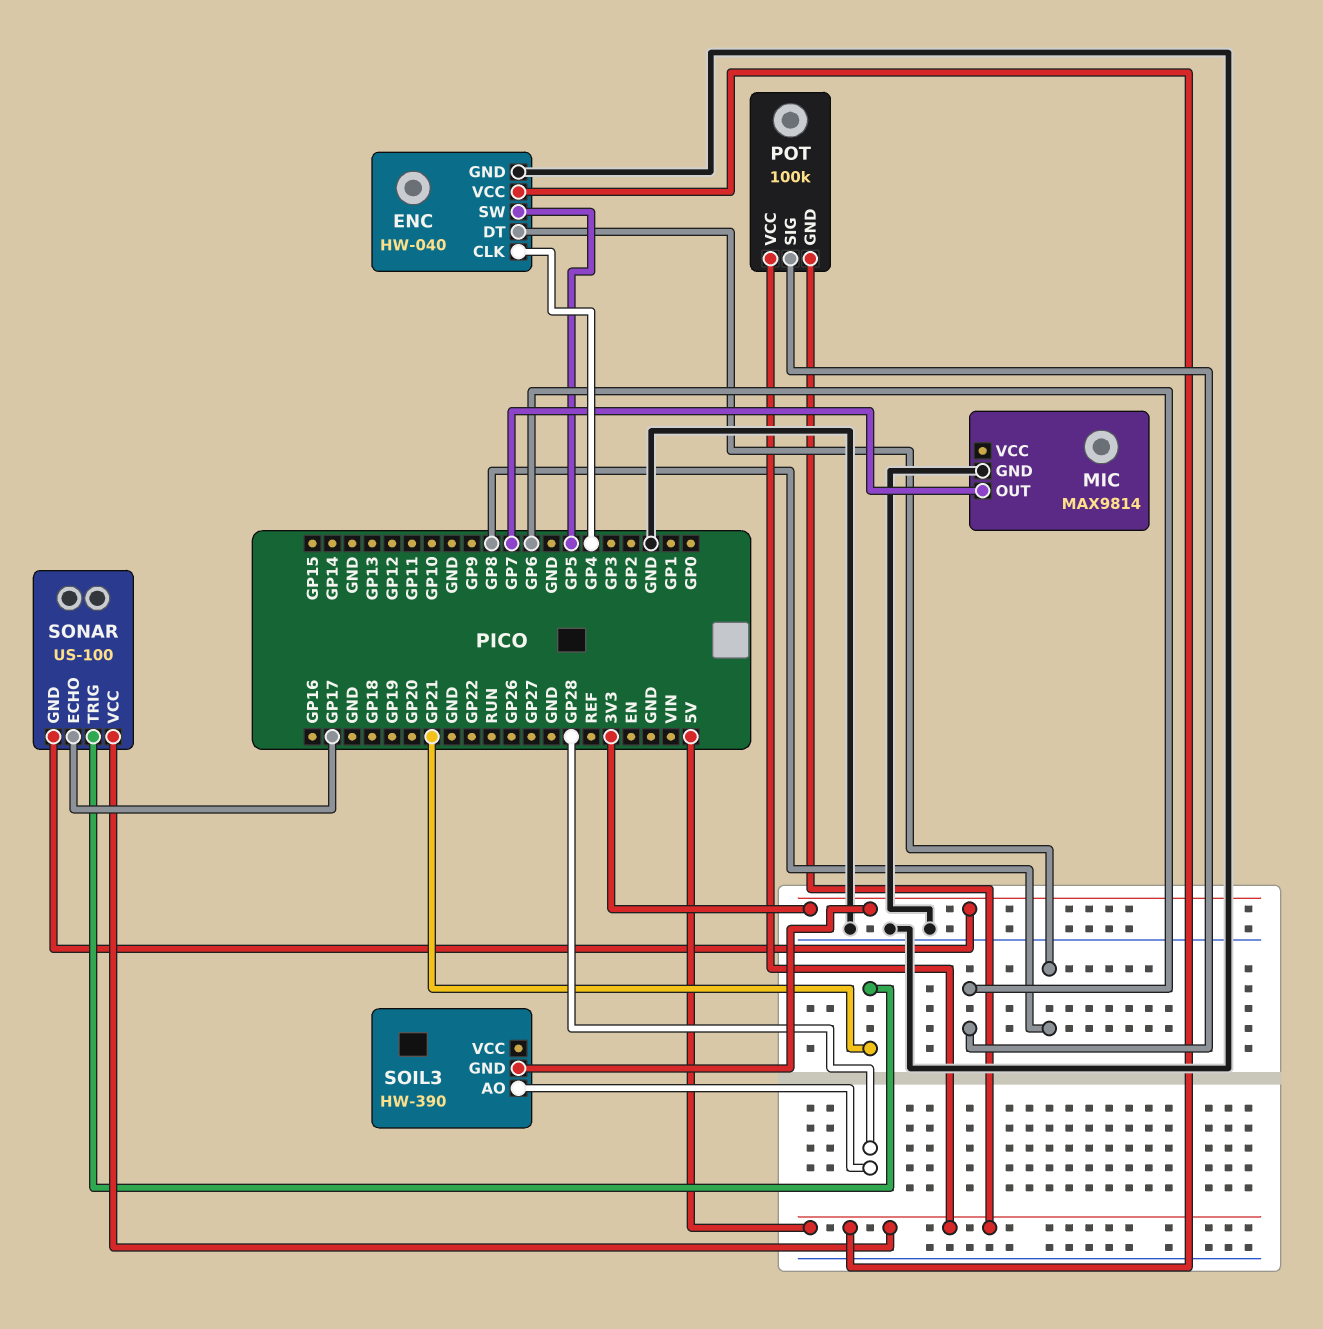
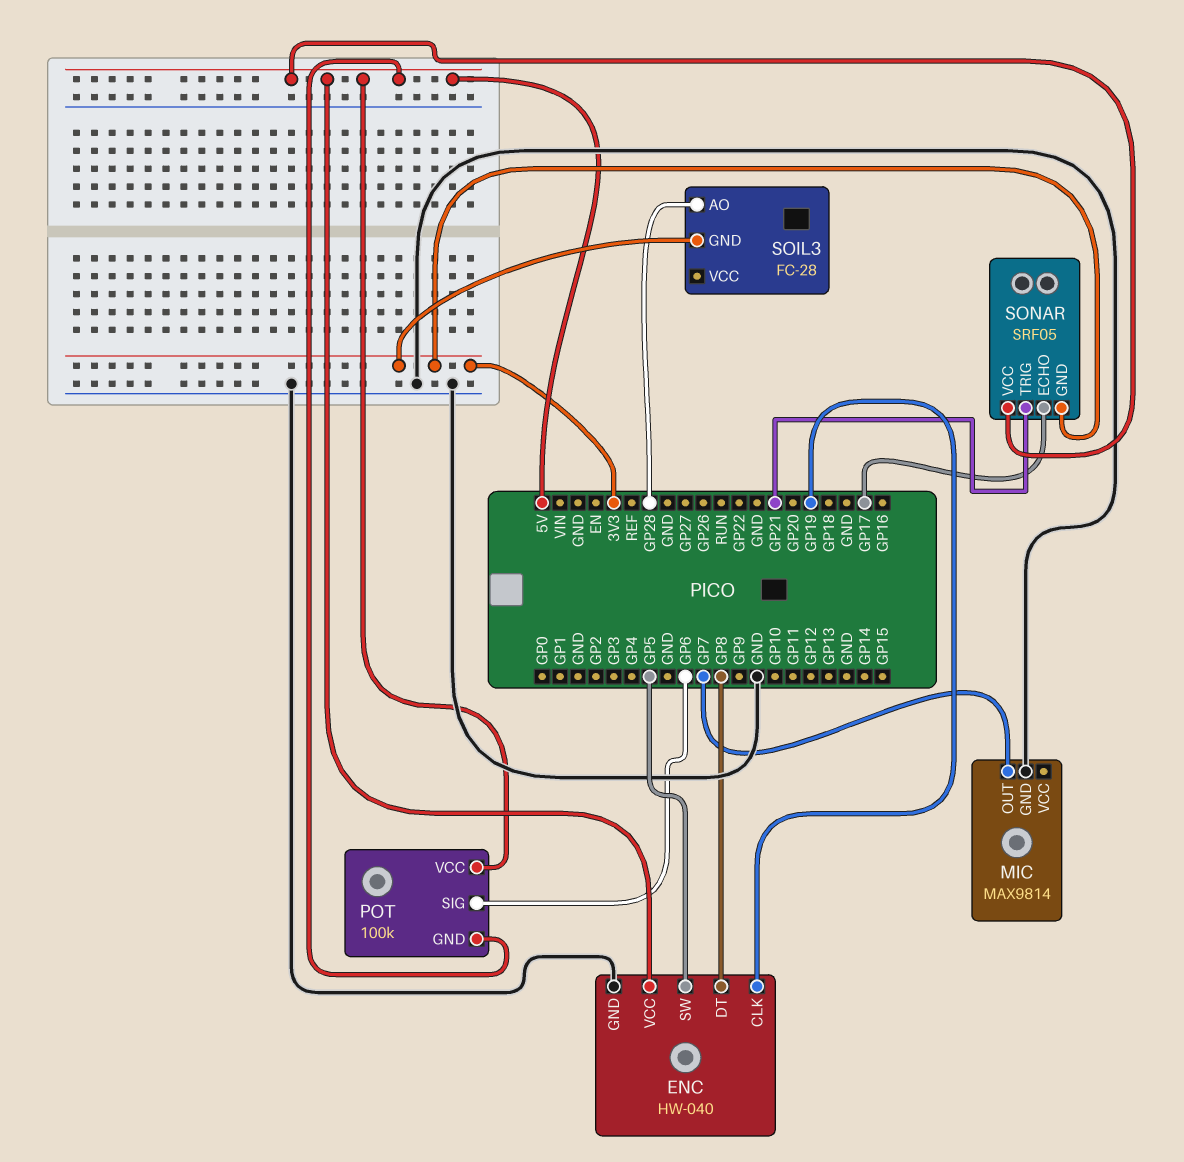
ENC pin CLK: GP4 -> GP19
SOIL3: HW-390 -> FC-28
SONAR: US-100 -> SRF05

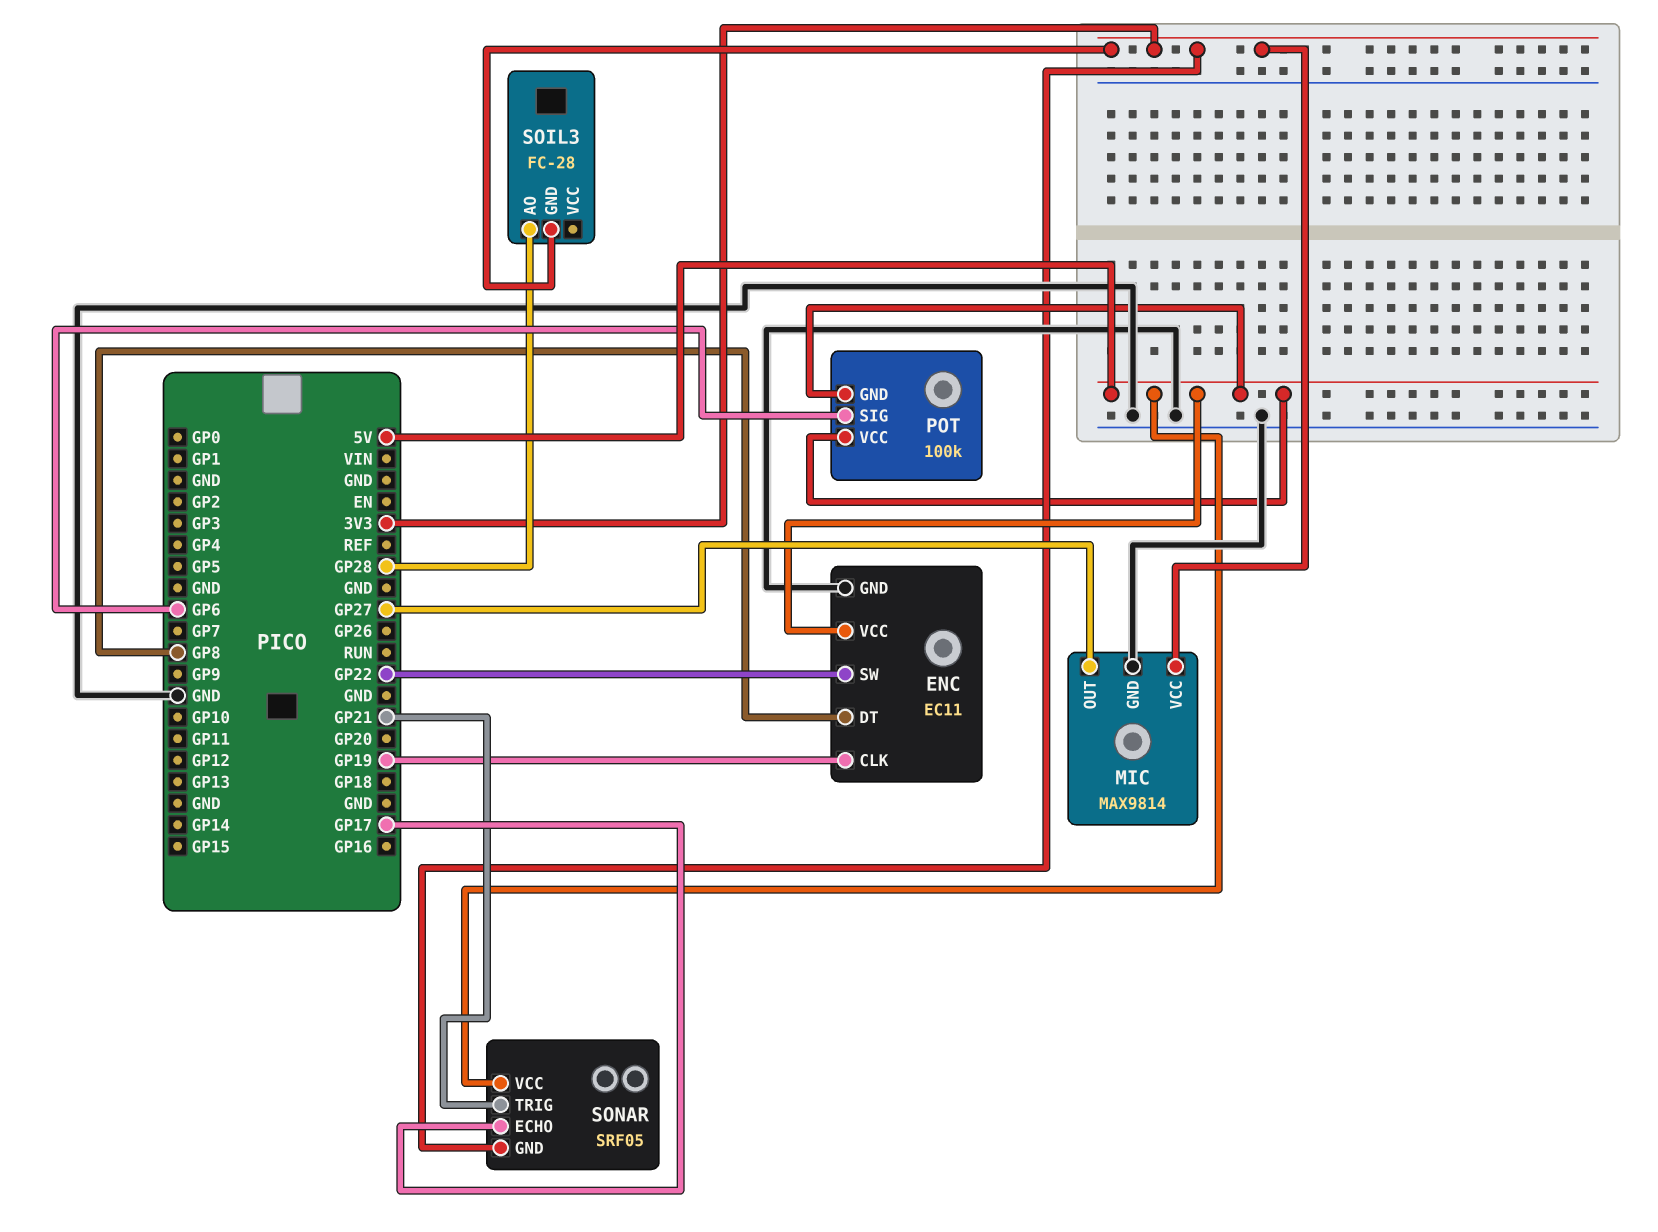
ENC: HW-040 -> EC11
ENC pin SW: GP5 -> GP22
MIC pin OUT: GP7 -> GP27
MIC pin VCC: none -> 3V3

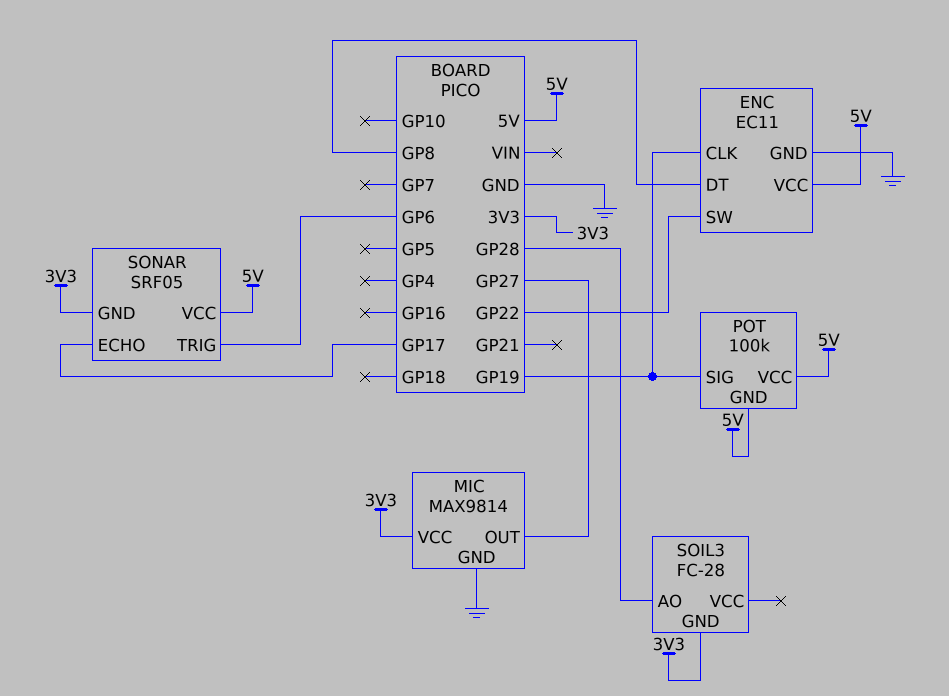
POT pin SIG: GP6 -> GP19
SONAR pin TRIG: GP21 -> GP6

